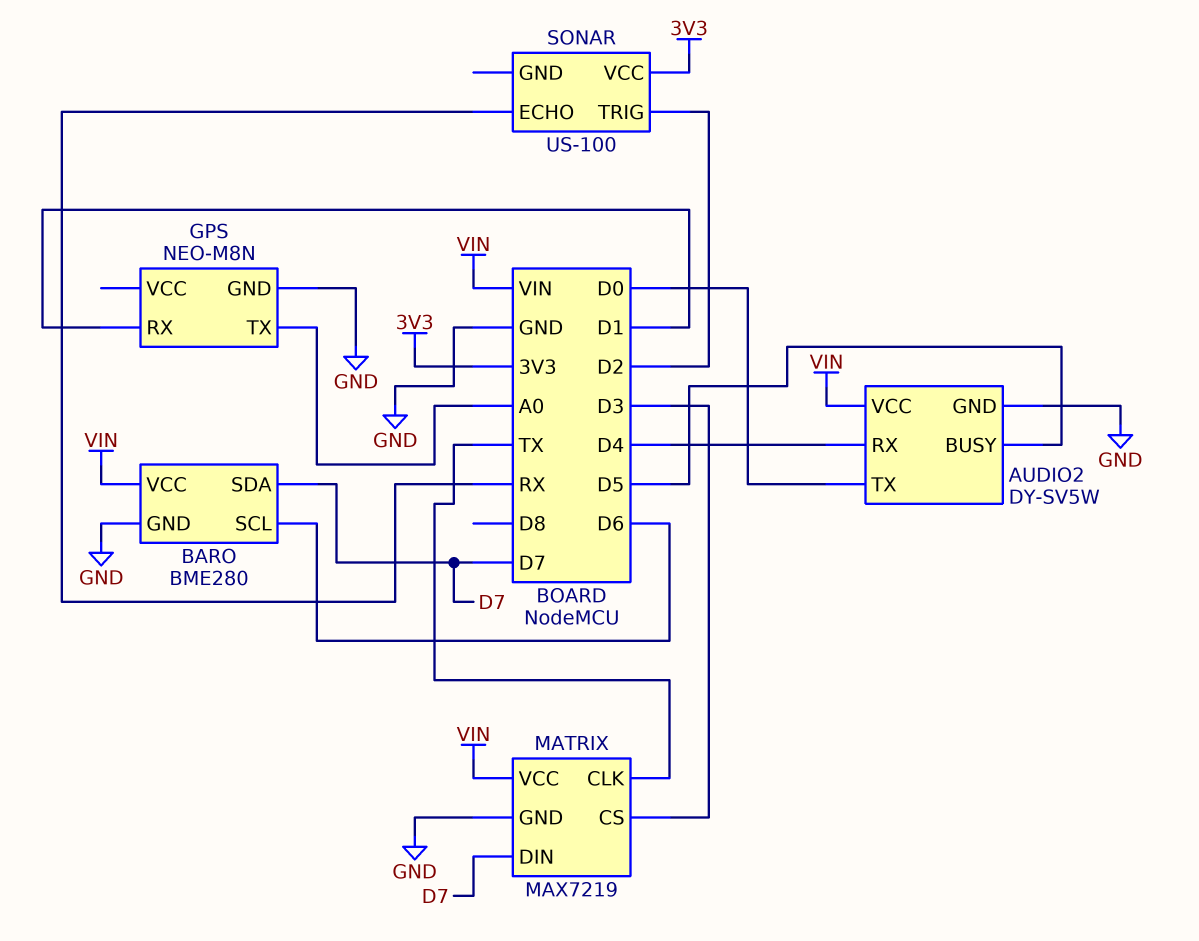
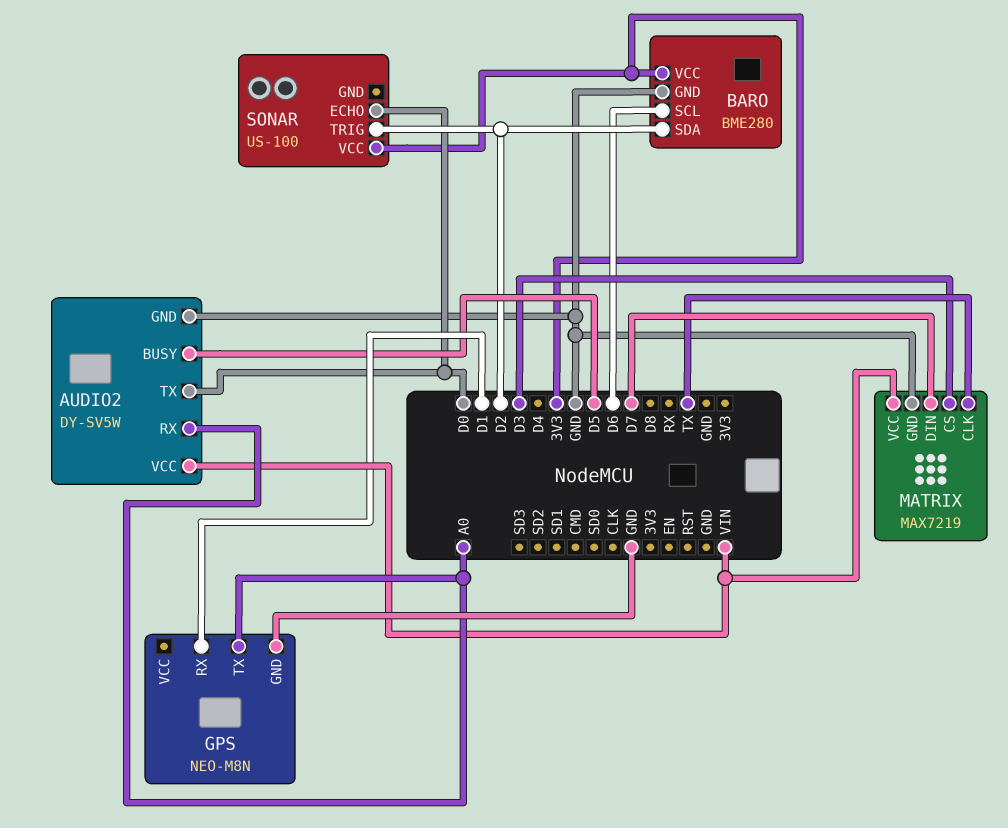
AUDIO2 pin RX: D4 -> A0
BARO pin SDA: D7 -> D2
BARO pin VCC: VIN -> 3V3
SONAR pin ECHO: RX -> D0

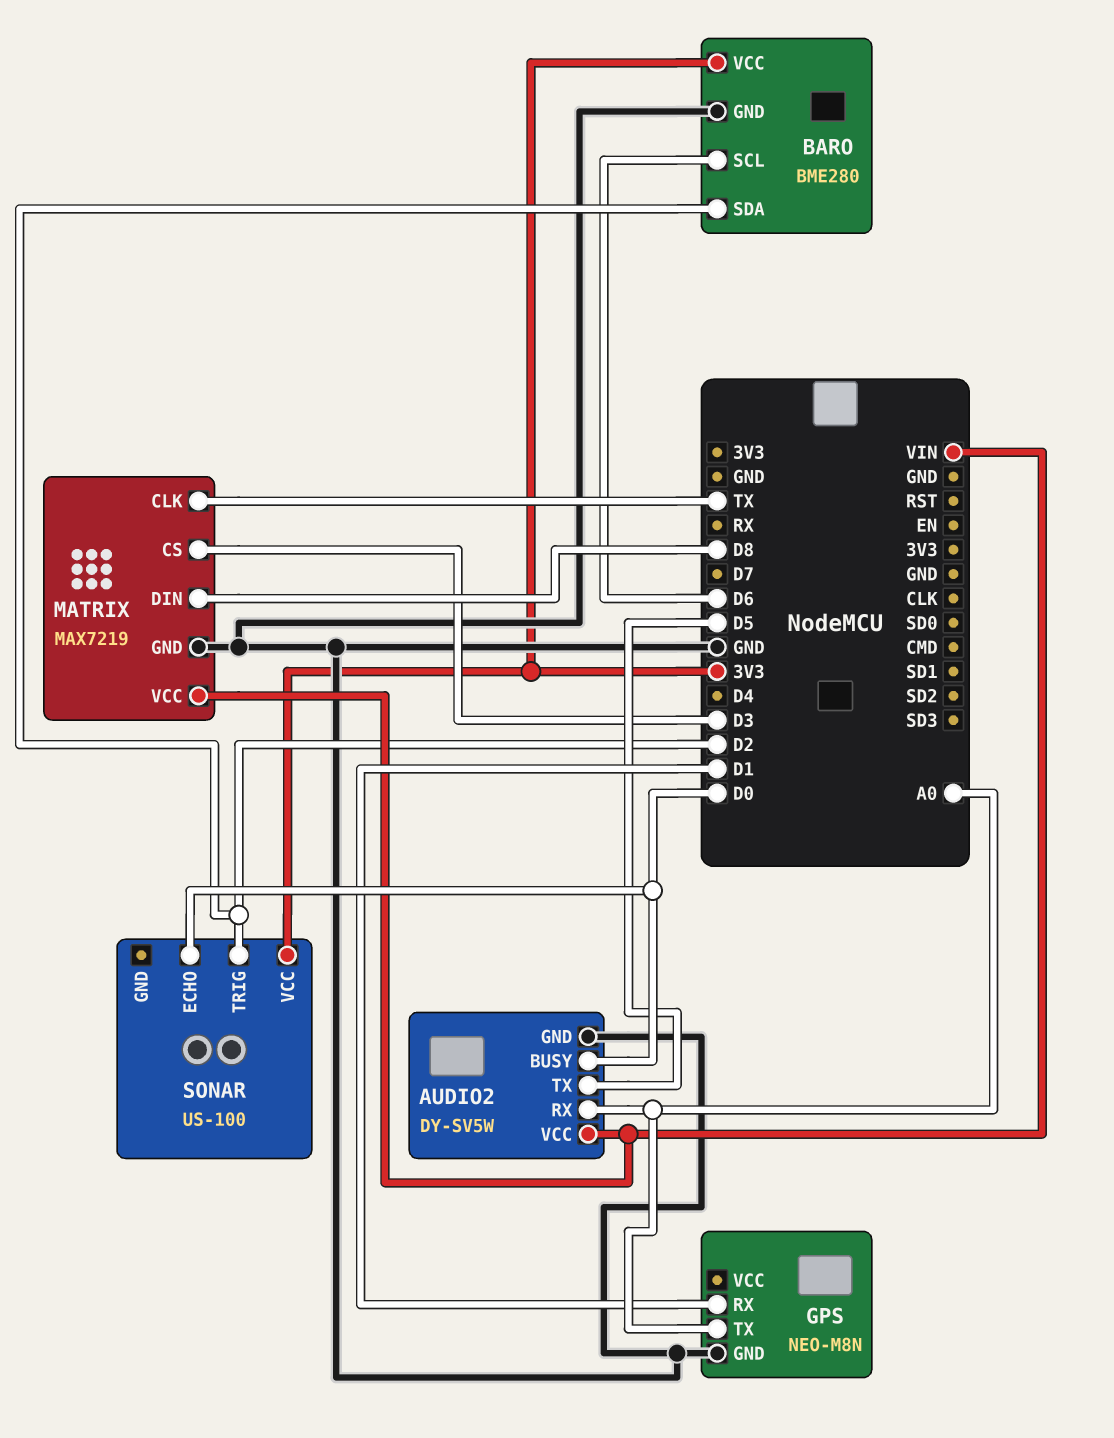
AUDIO2 pin BUSY: D5 -> D0
AUDIO2 pin TX: D0 -> D5
MATRIX pin DIN: D7 -> D8

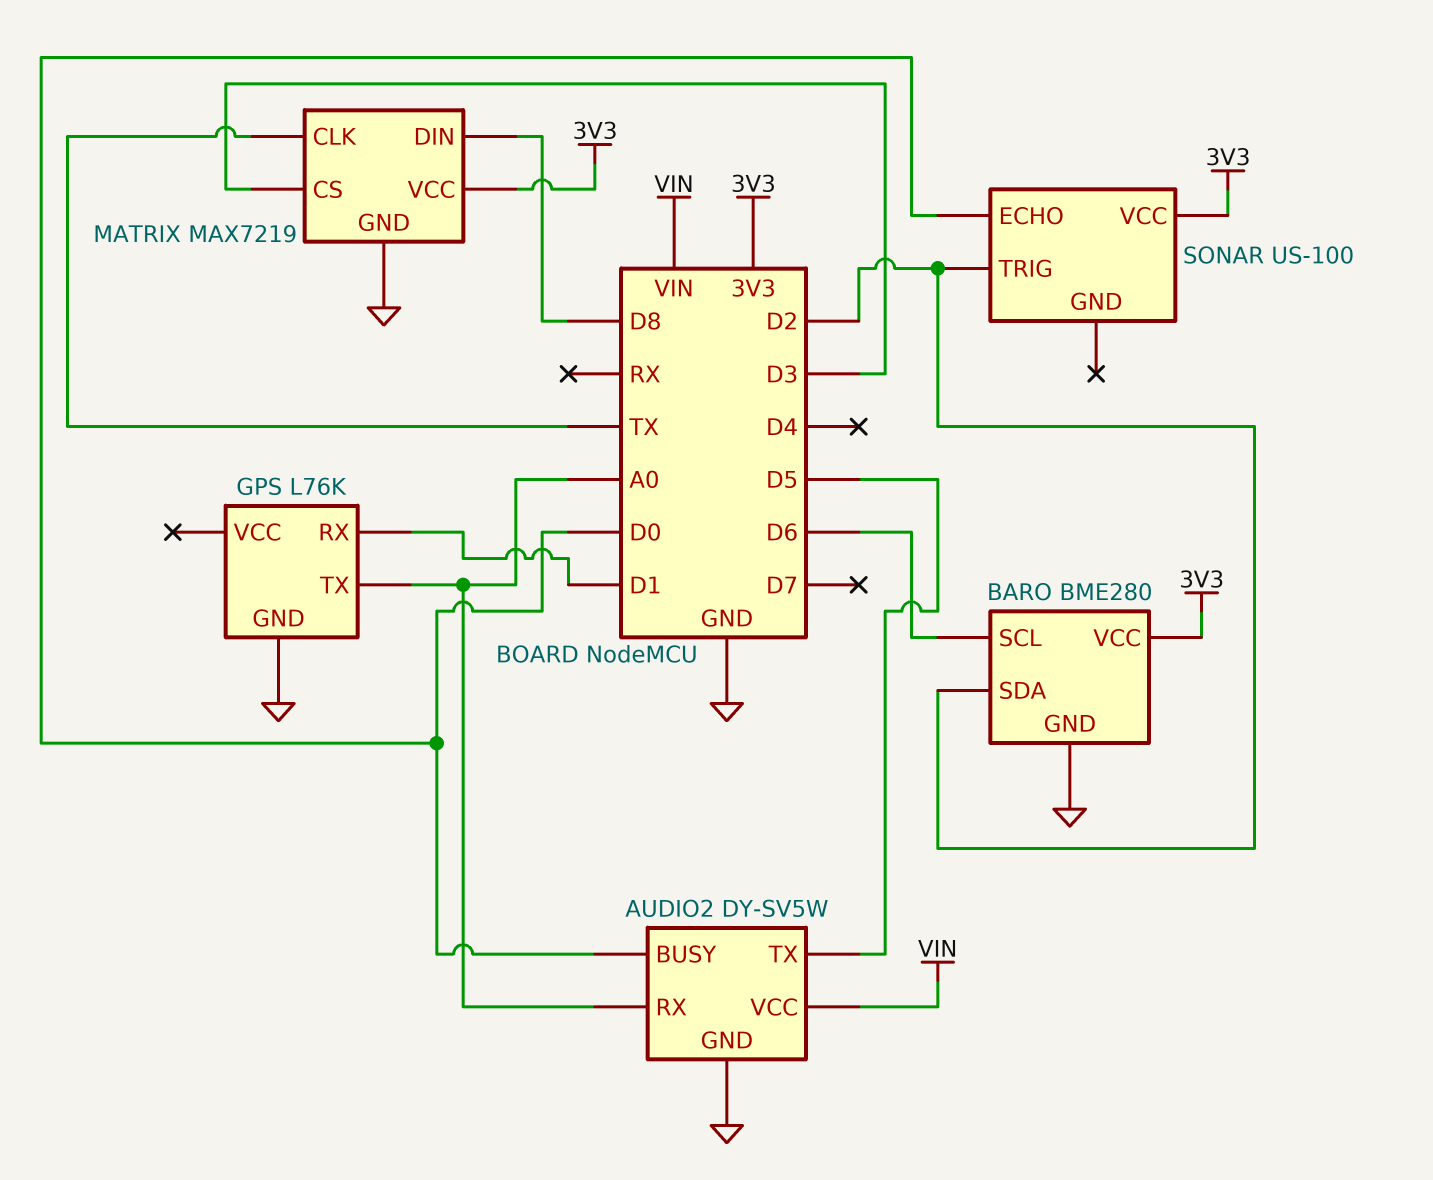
GPS: NEO-M8N -> L76K
MATRIX pin VCC: VIN -> 3V3

